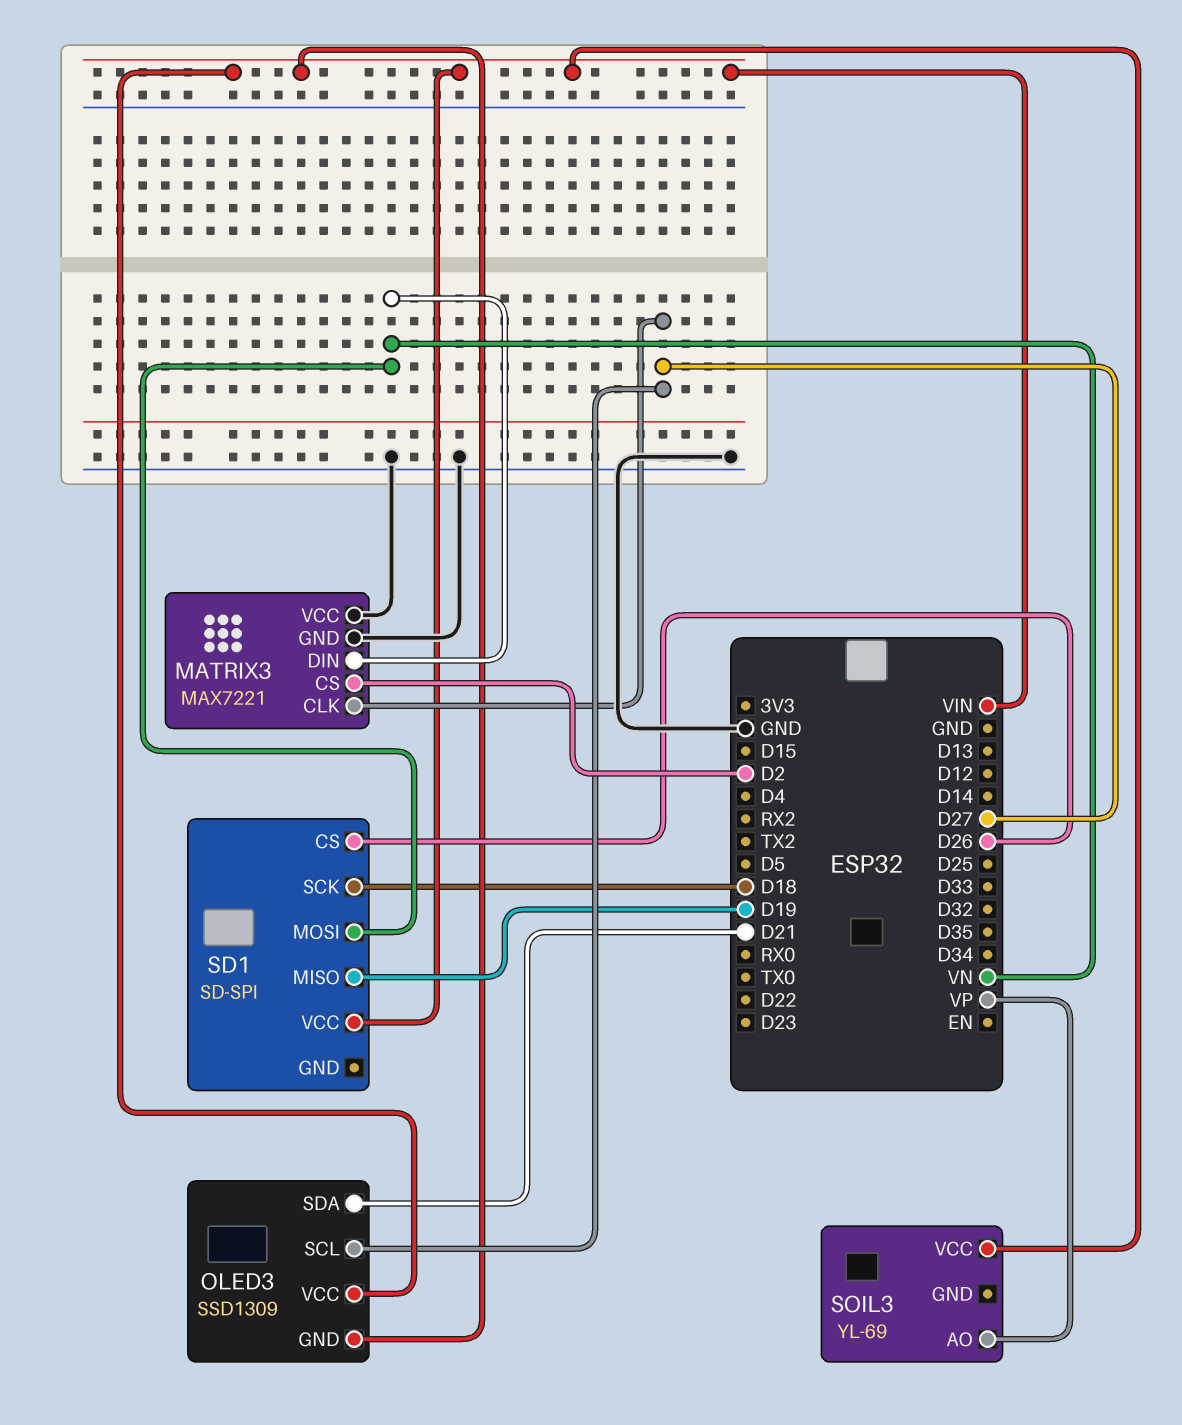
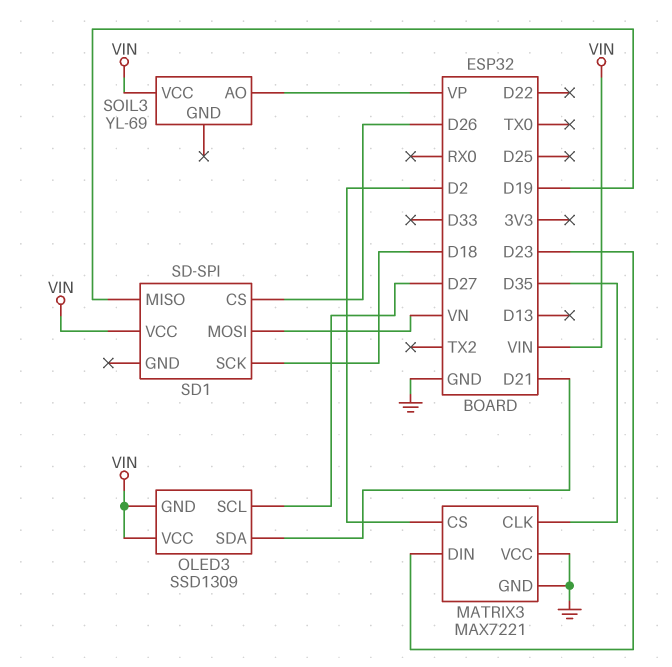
MATRIX3 pin CLK: D27 -> D35
MATRIX3 pin DIN: VN -> D23

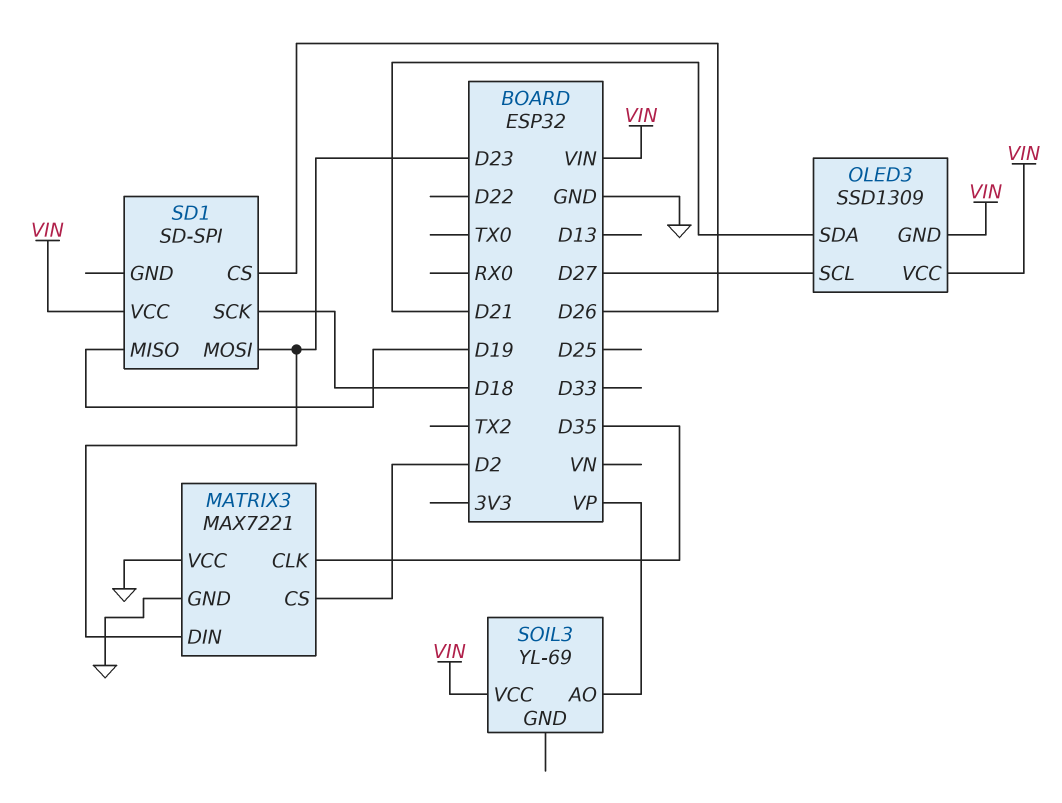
SD1 pin MOSI: VN -> D23

